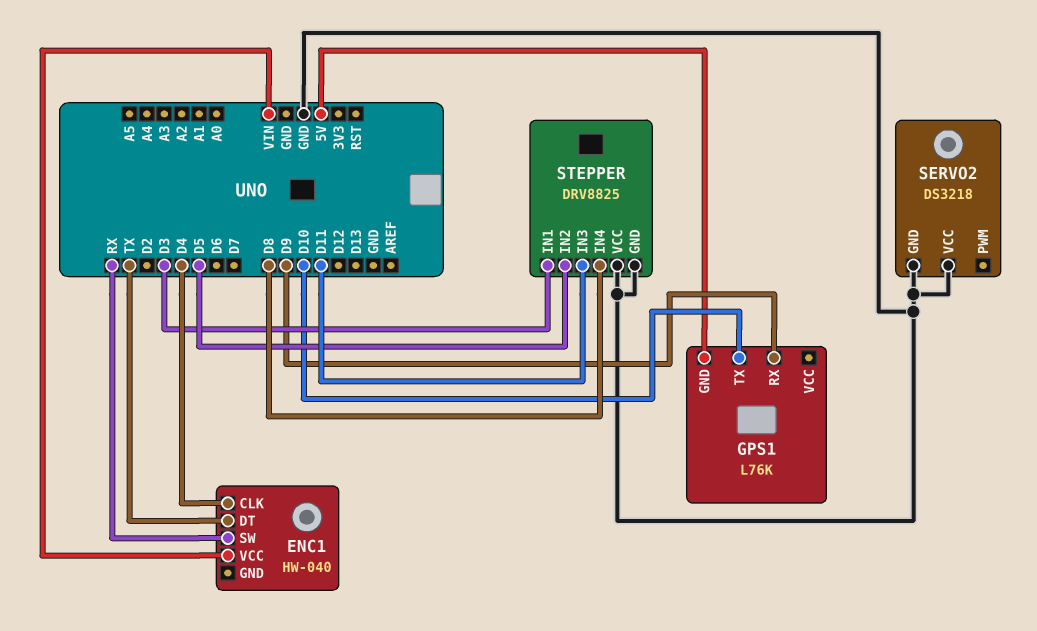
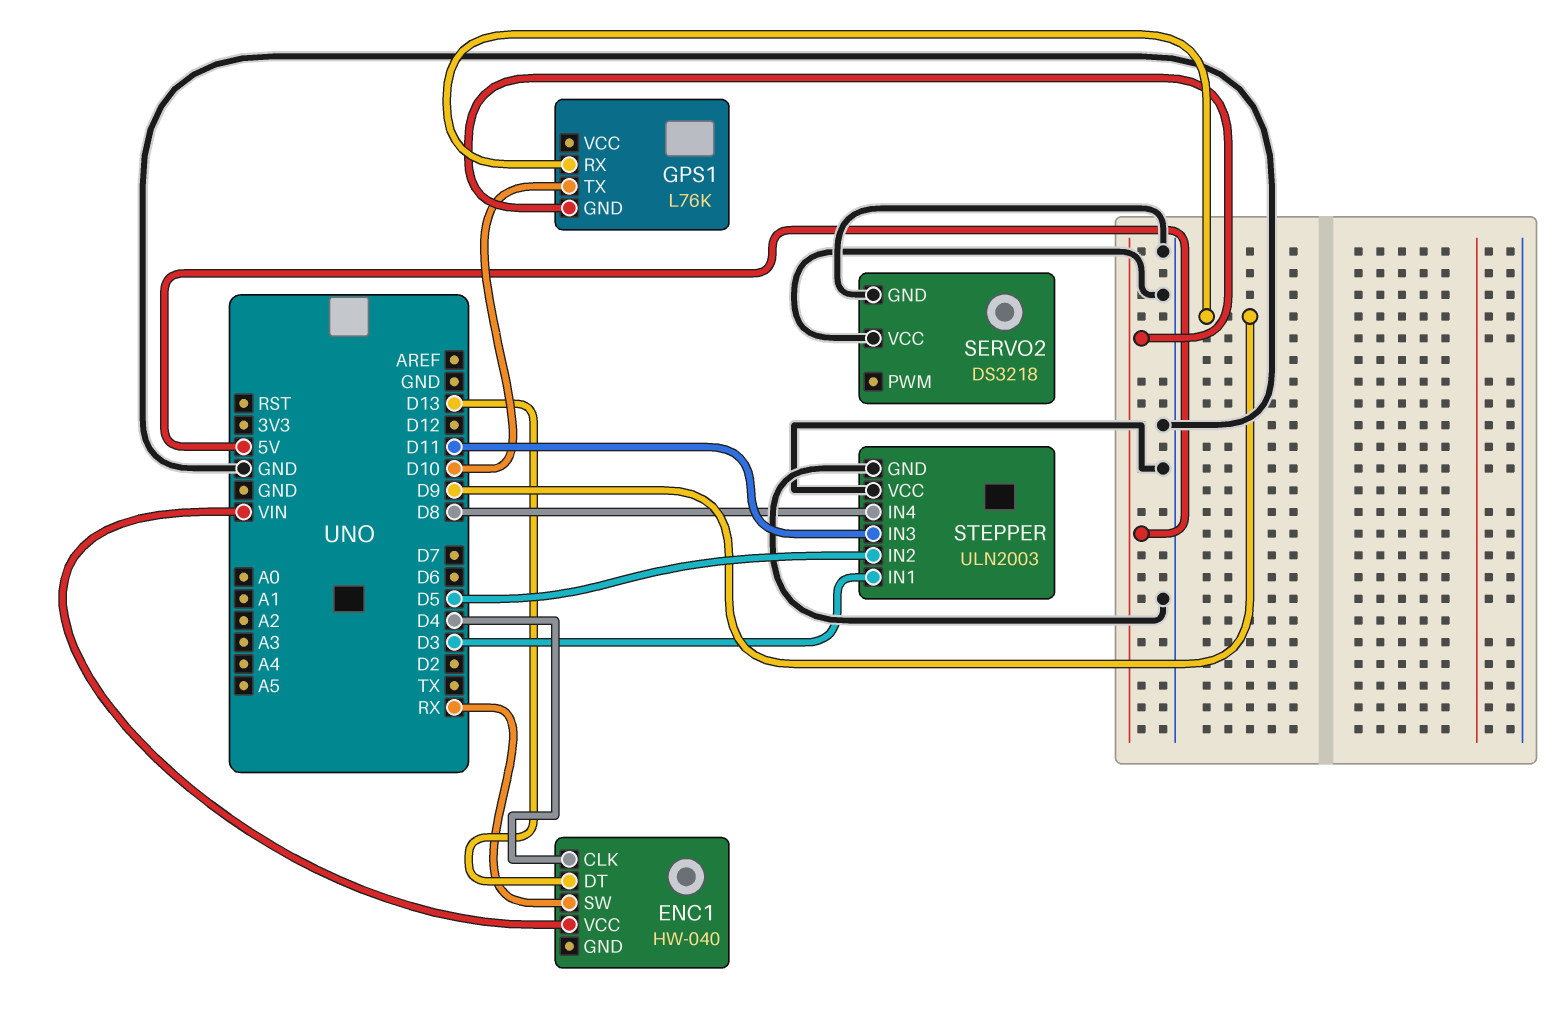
ENC1 pin DT: TX -> D13
STEPPER: DRV8825 -> ULN2003

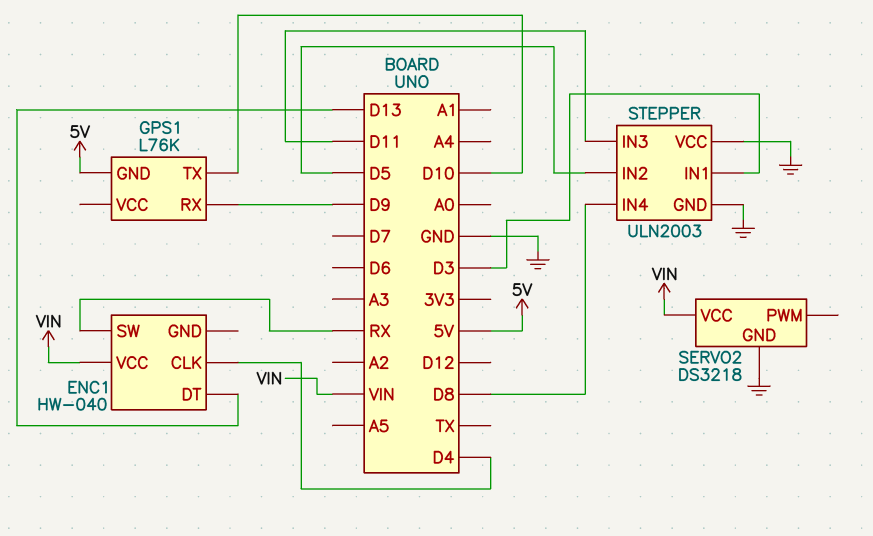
SERVO2 pin VCC: GND -> VIN

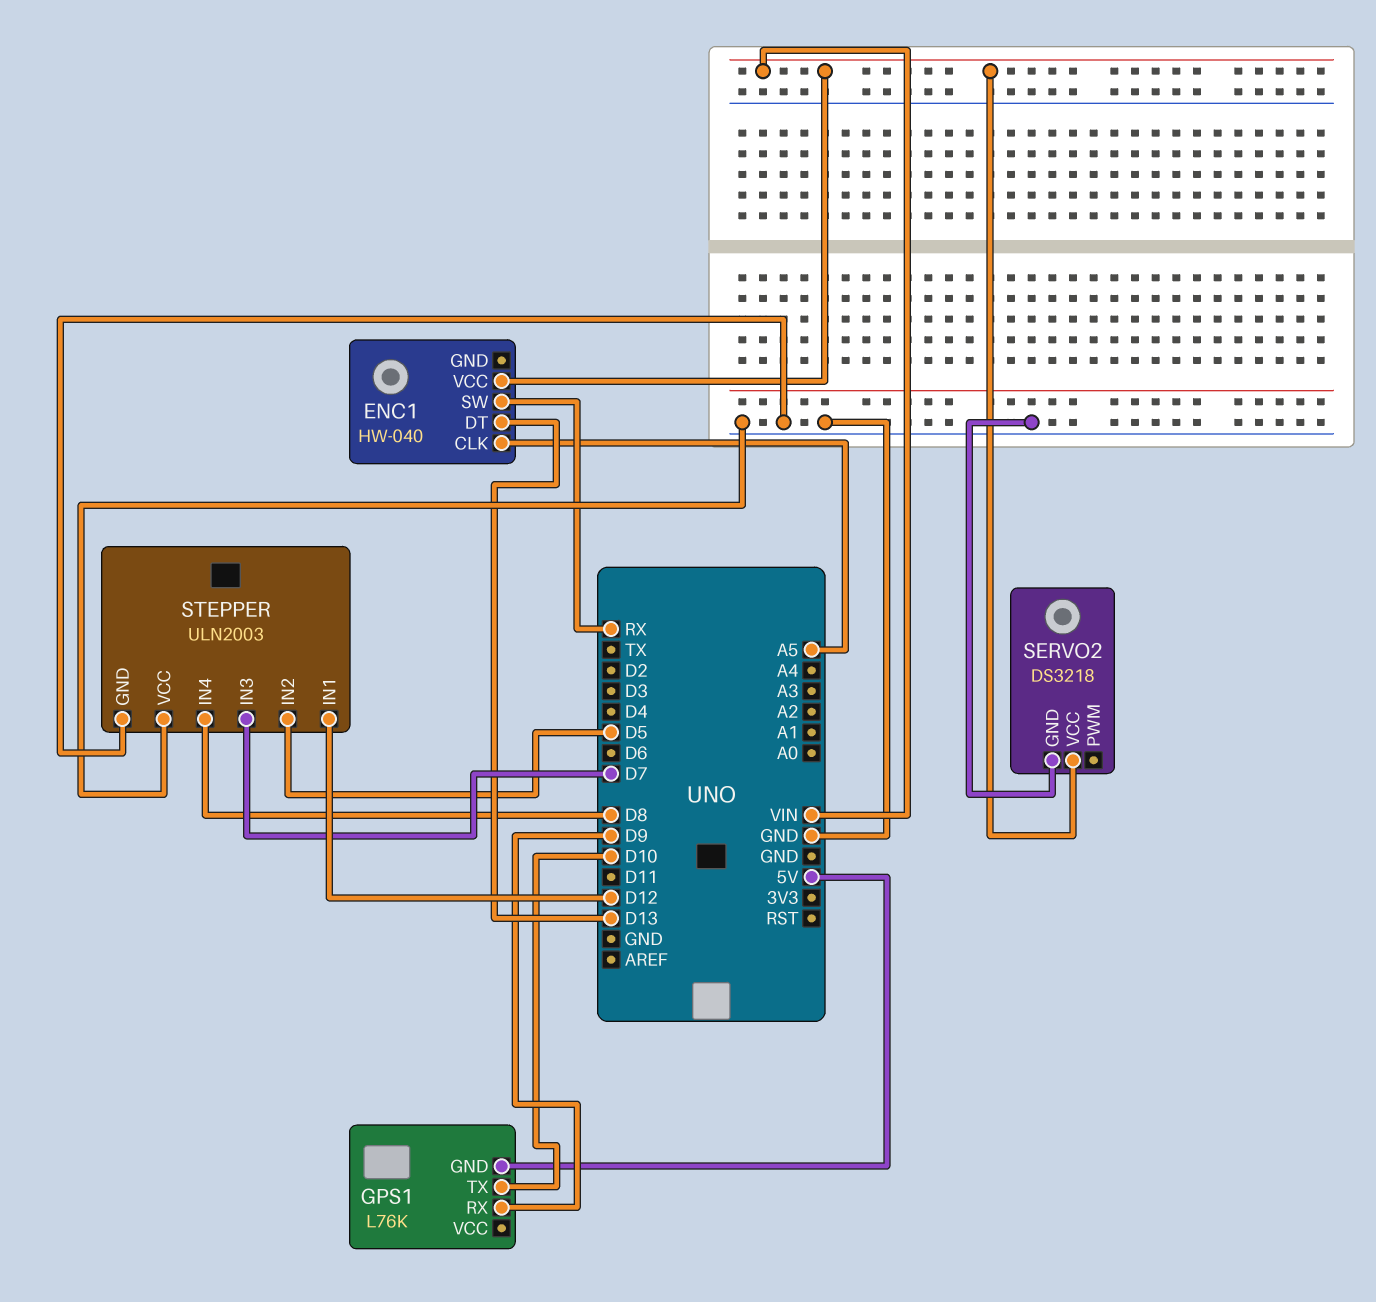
ENC1 pin CLK: D4 -> A5
STEPPER pin IN1: D3 -> D12
STEPPER pin IN3: D11 -> D7

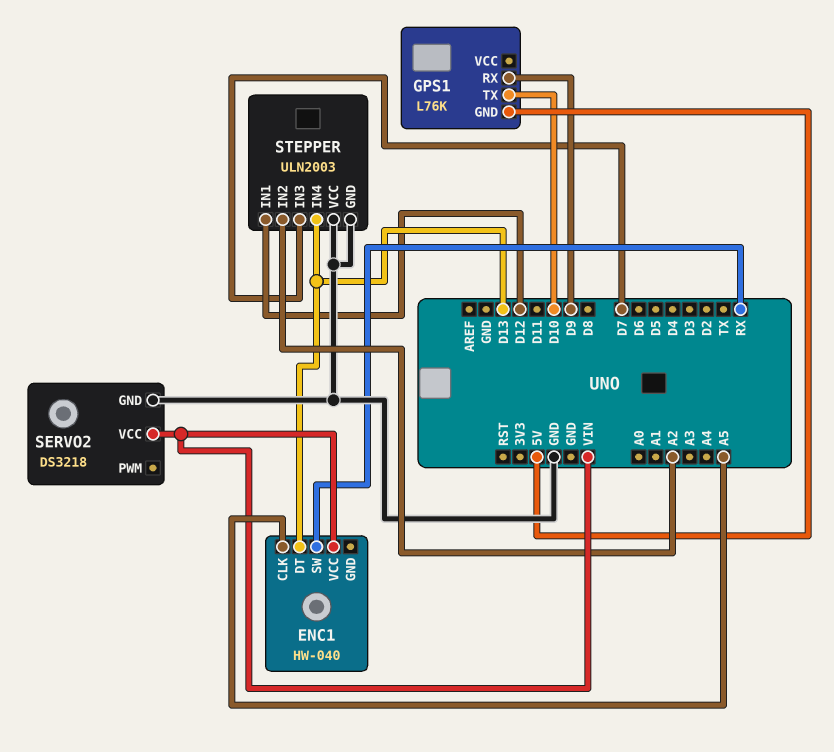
STEPPER pin IN2: D5 -> A2
STEPPER pin IN4: D8 -> D13

